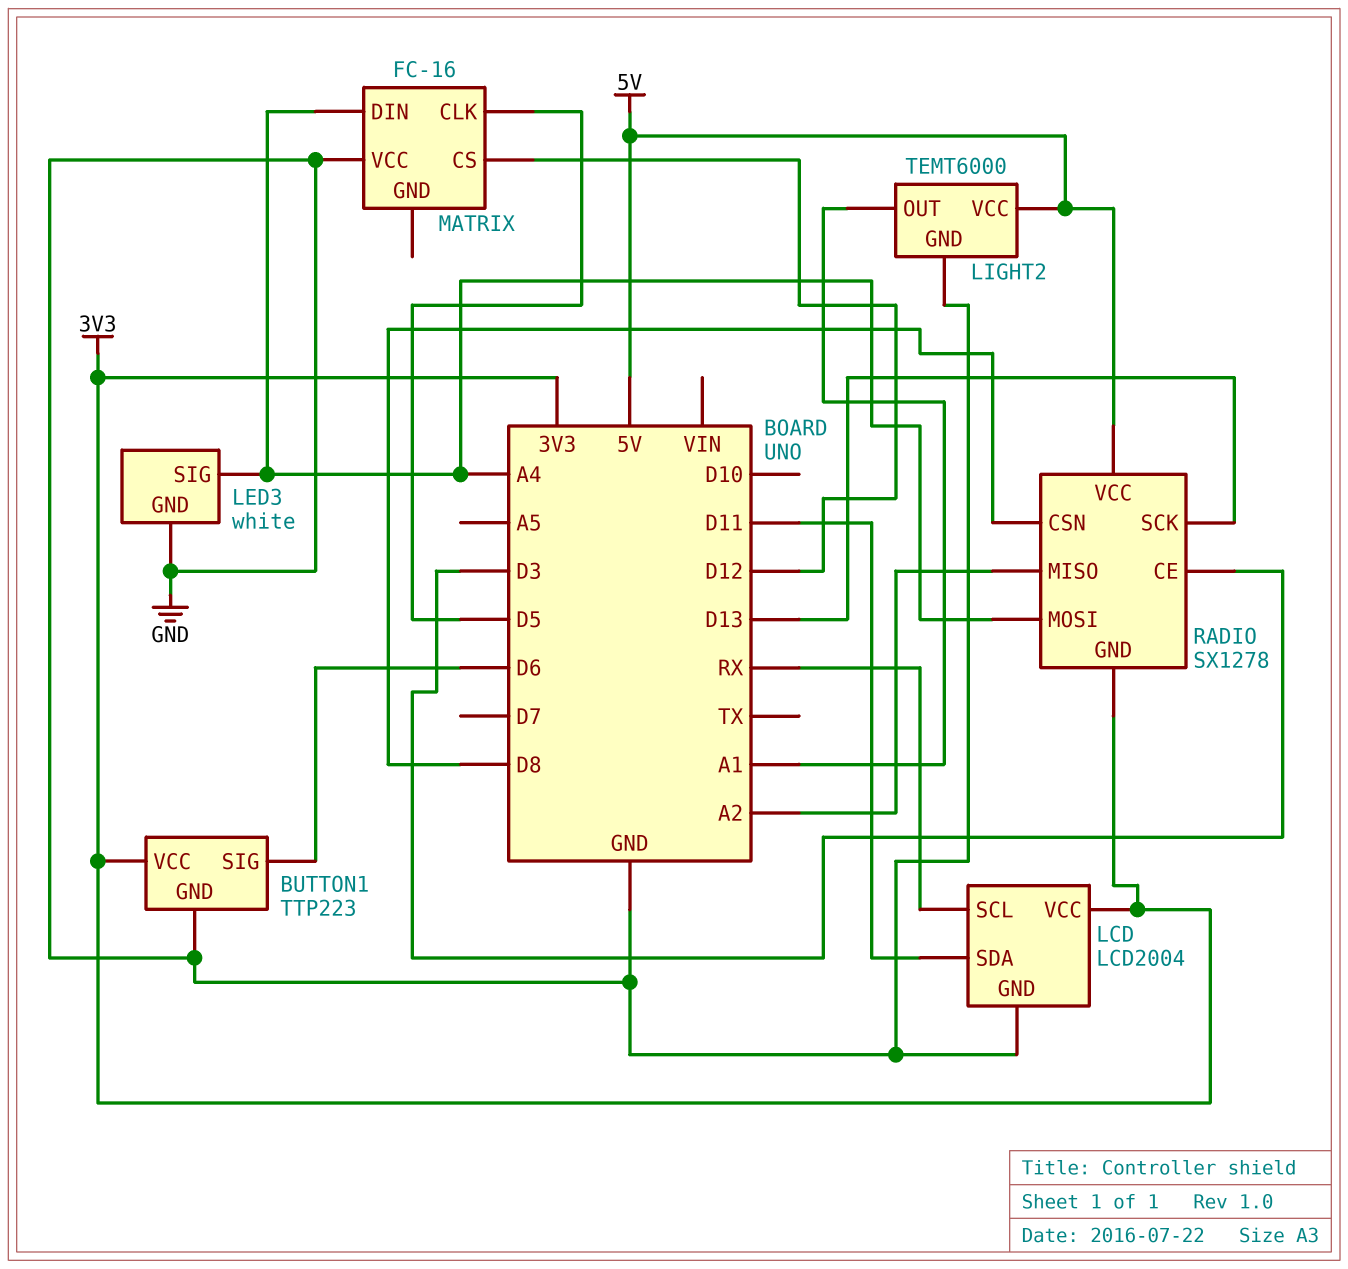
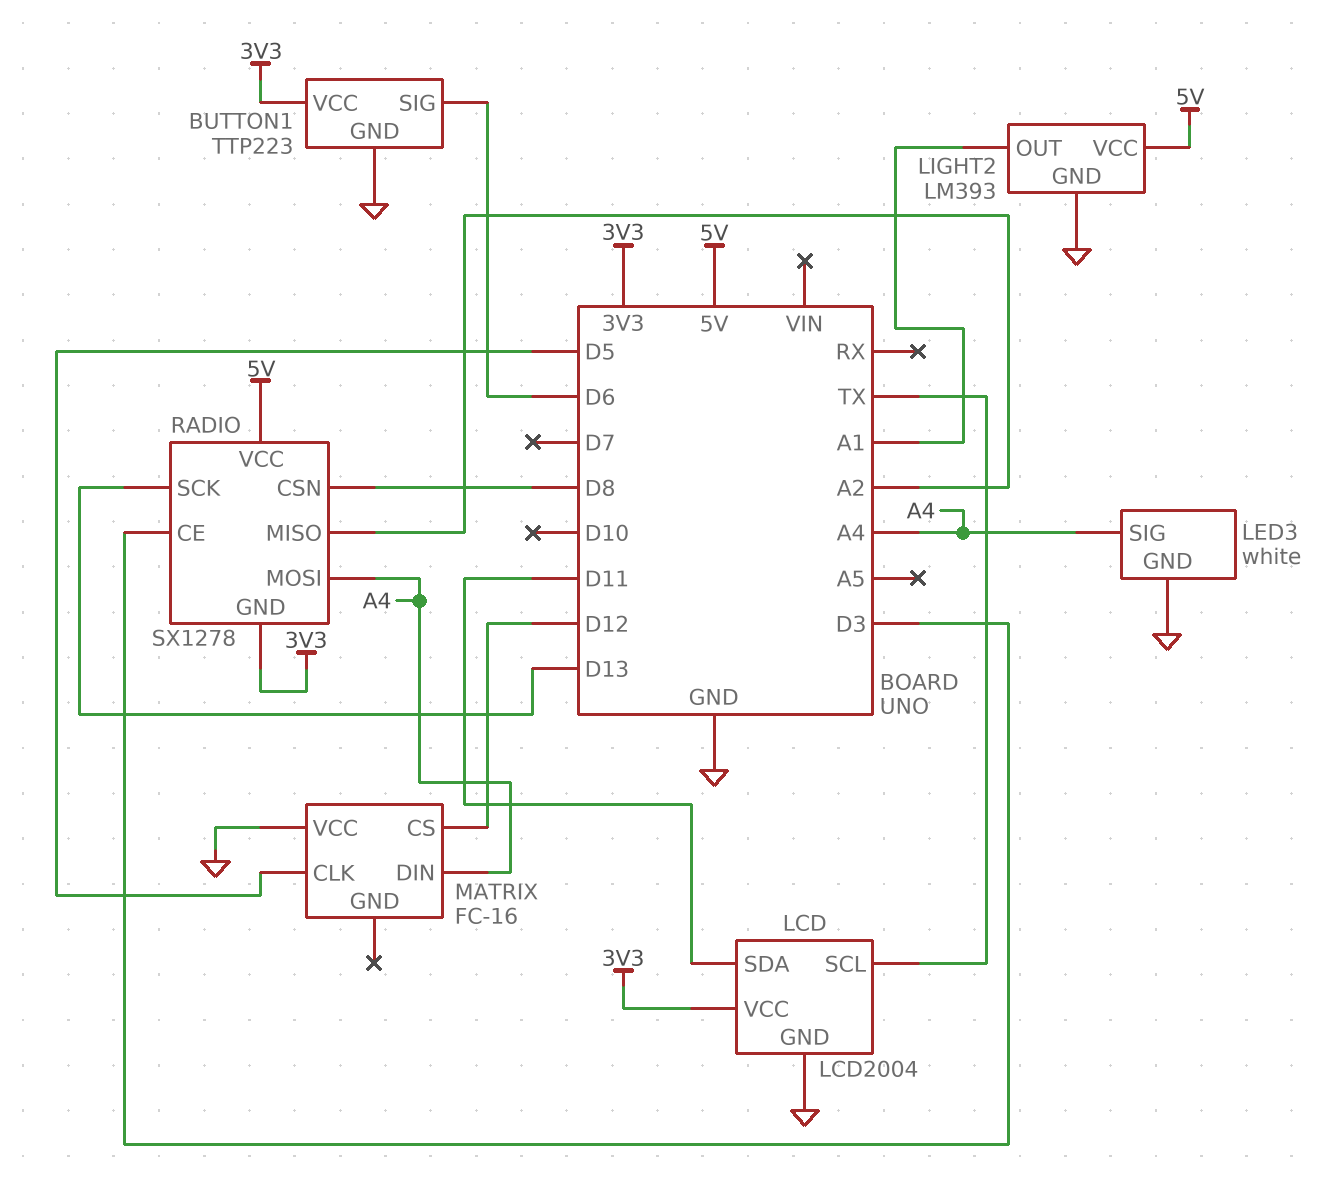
LCD pin SCL: RX -> TX
LIGHT2: TEMT6000 -> LM393

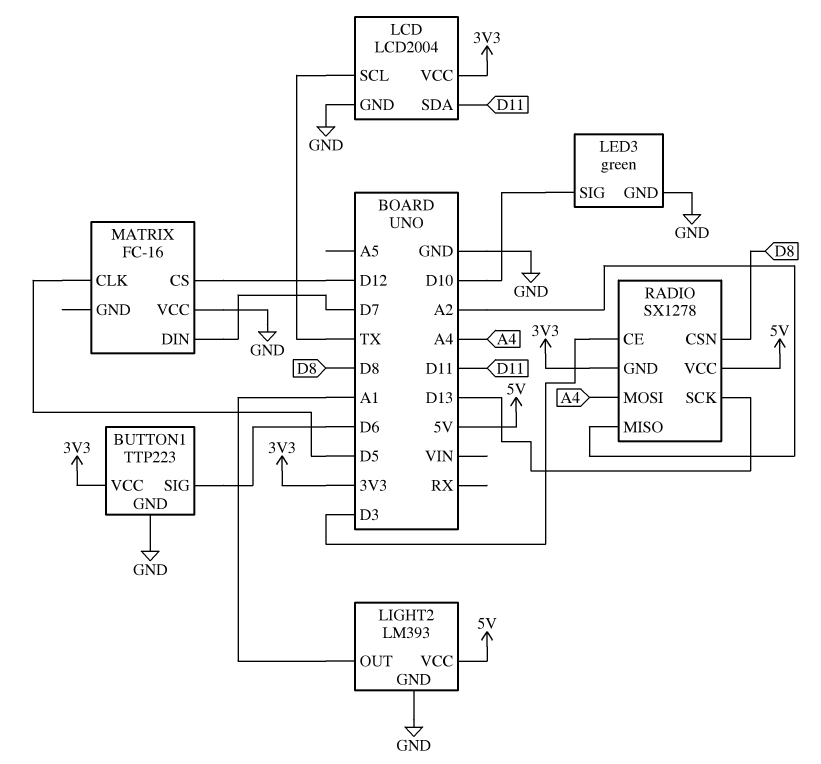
LED3: white -> green
LED3 pin SIG: A4 -> D10
MATRIX pin DIN: A4 -> D7

